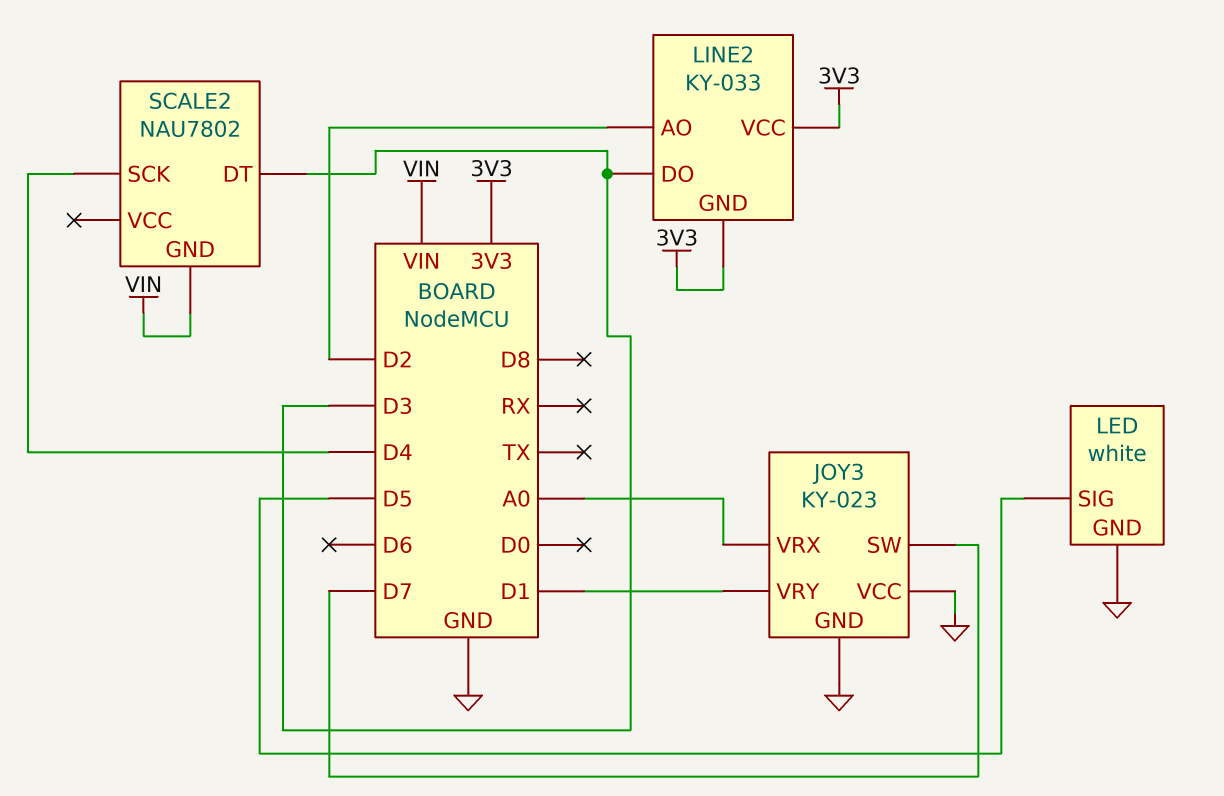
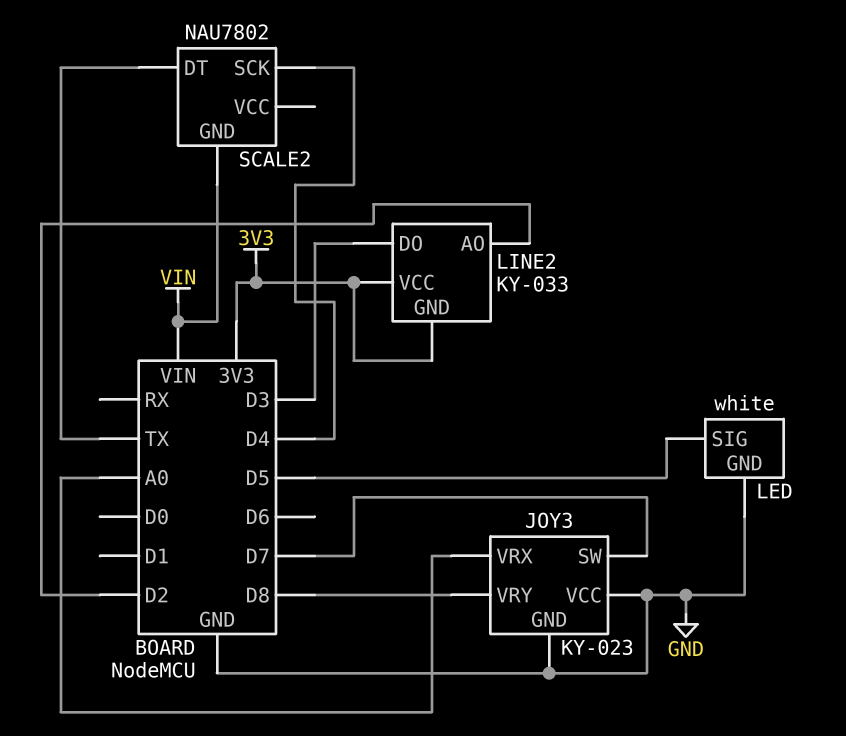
JOY3 pin VRY: D1 -> D8
SCALE2 pin DT: D3 -> TX

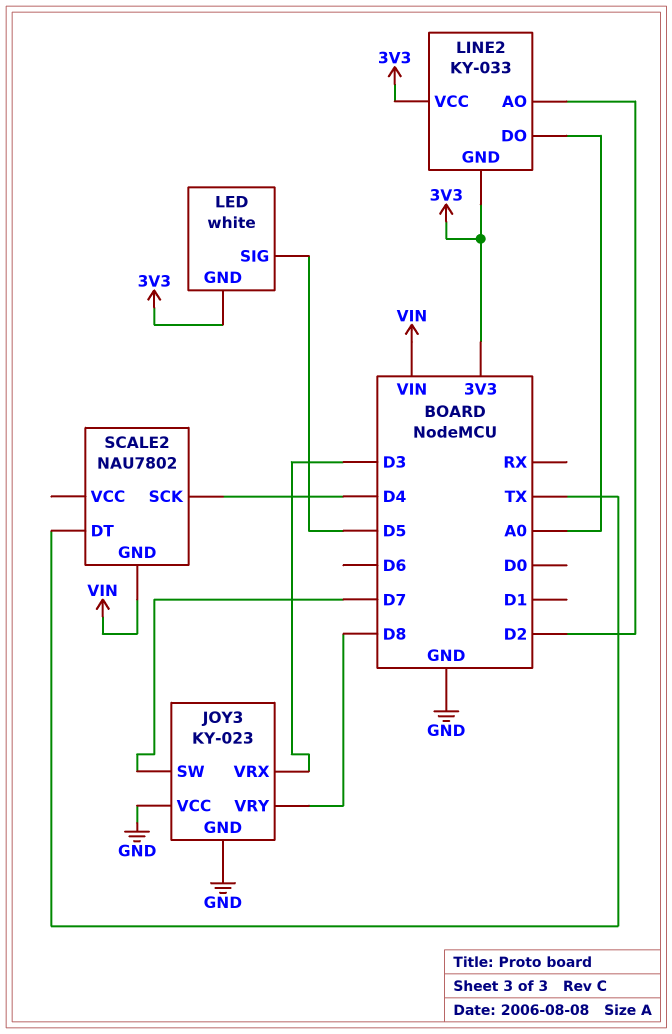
JOY3 pin VRX: A0 -> D3
LED pin GND: GND -> 3V3
LINE2 pin DO: D3 -> A0

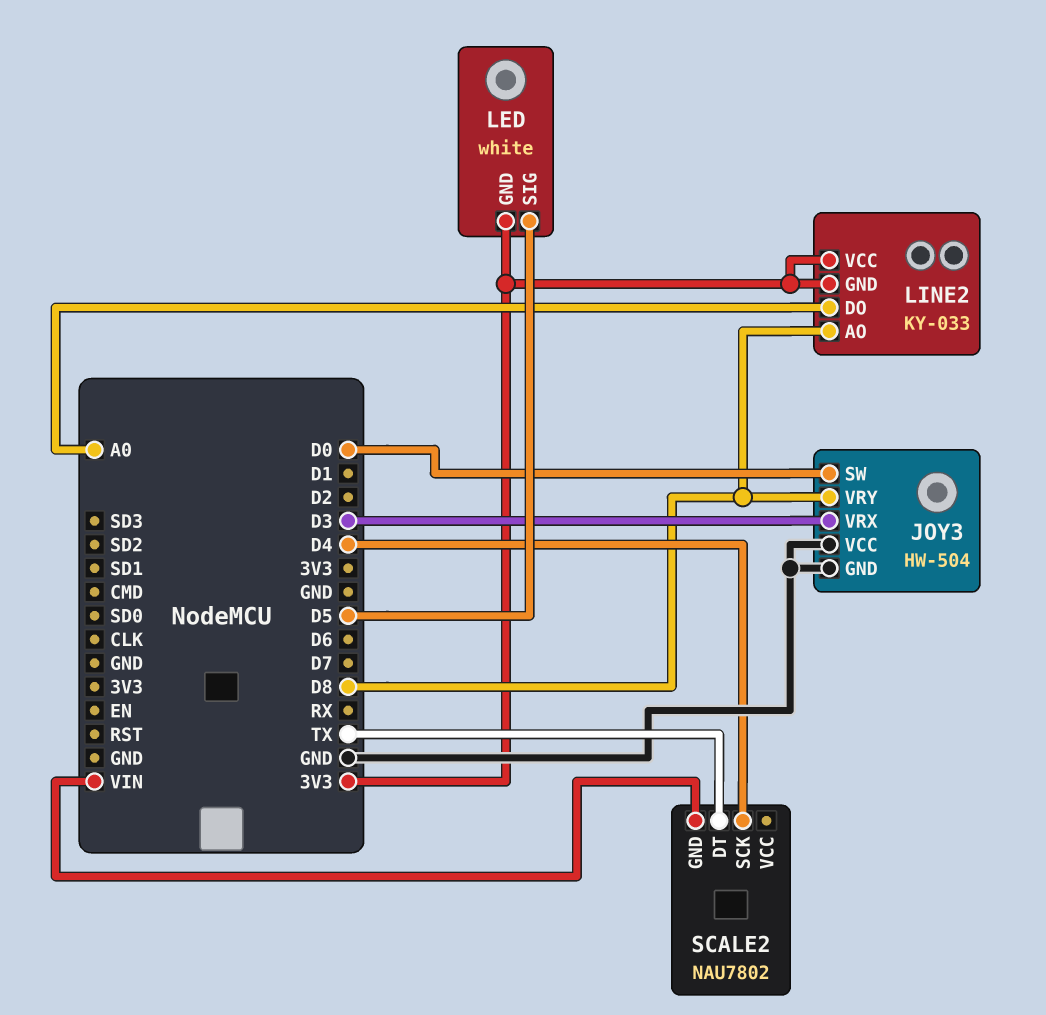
JOY3: KY-023 -> HW-504
JOY3 pin SW: D7 -> D0
LINE2 pin AO: D2 -> D8

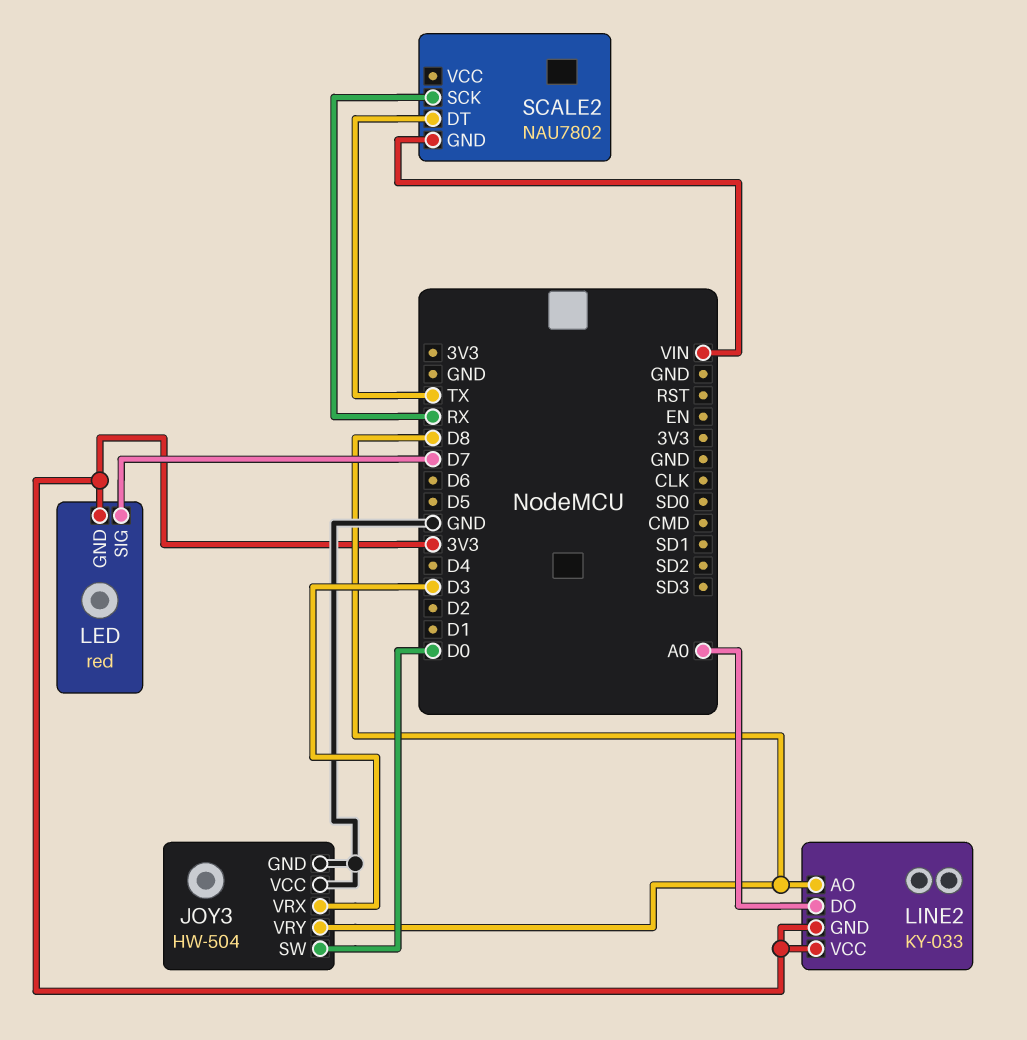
LED: white -> red
LED pin SIG: D5 -> D7
SCALE2 pin SCK: D4 -> RX

